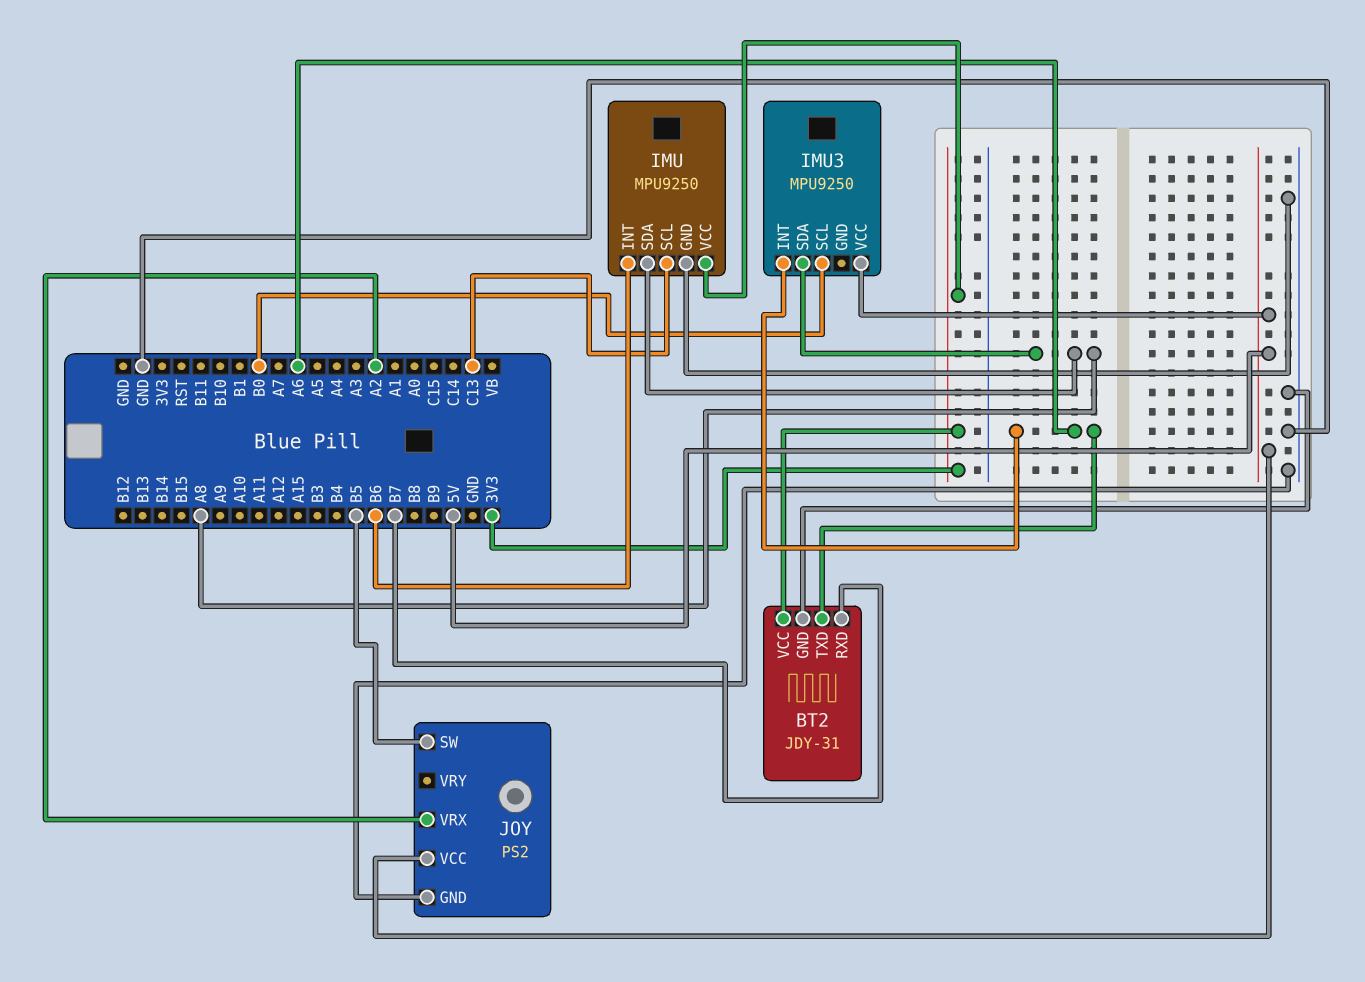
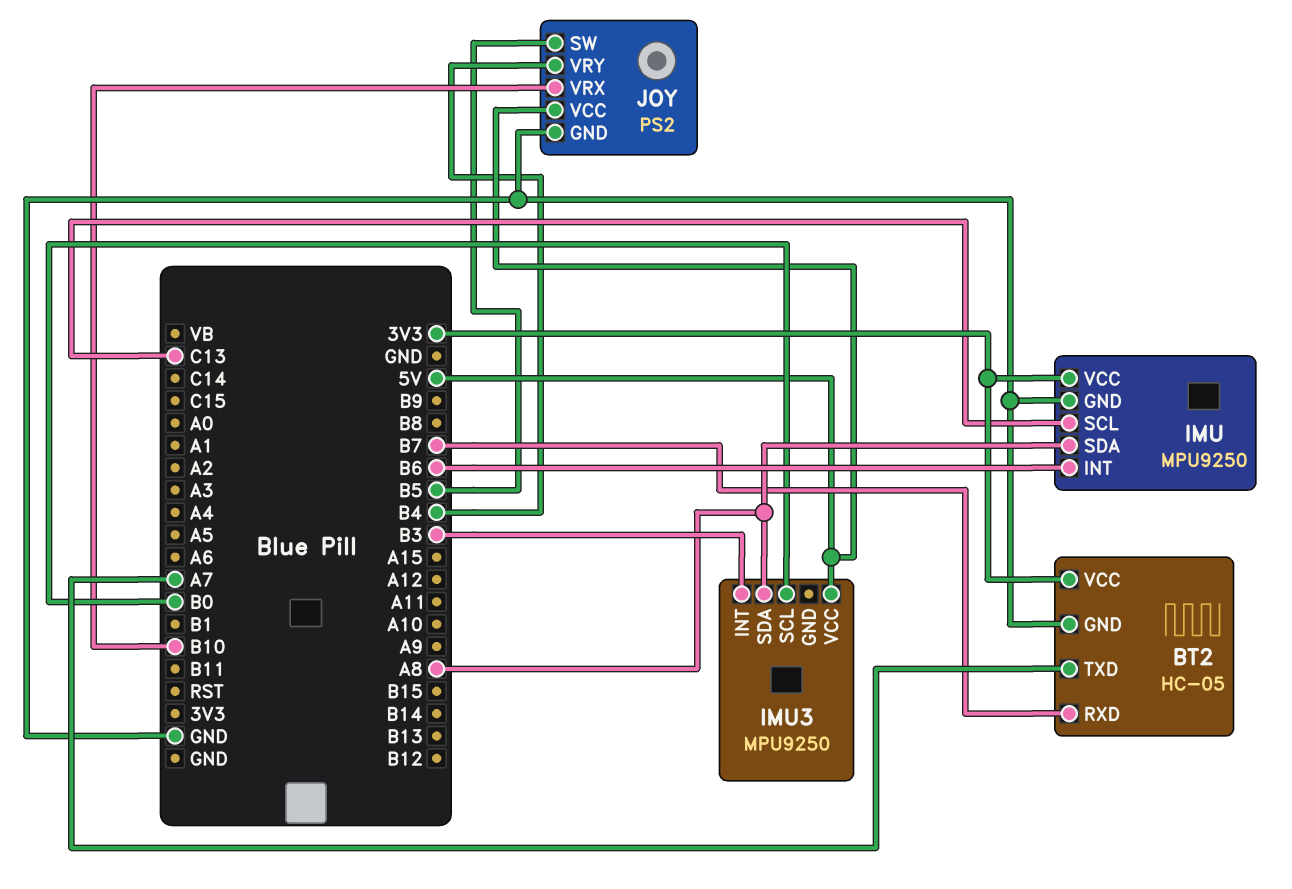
BT2: JDY-31 -> HC-05
BT2 pin TXD: A6 -> A7
IMU3 pin INT: A6 -> B3
JOY pin VRX: A2 -> B10
JOY pin VRY: none -> B4

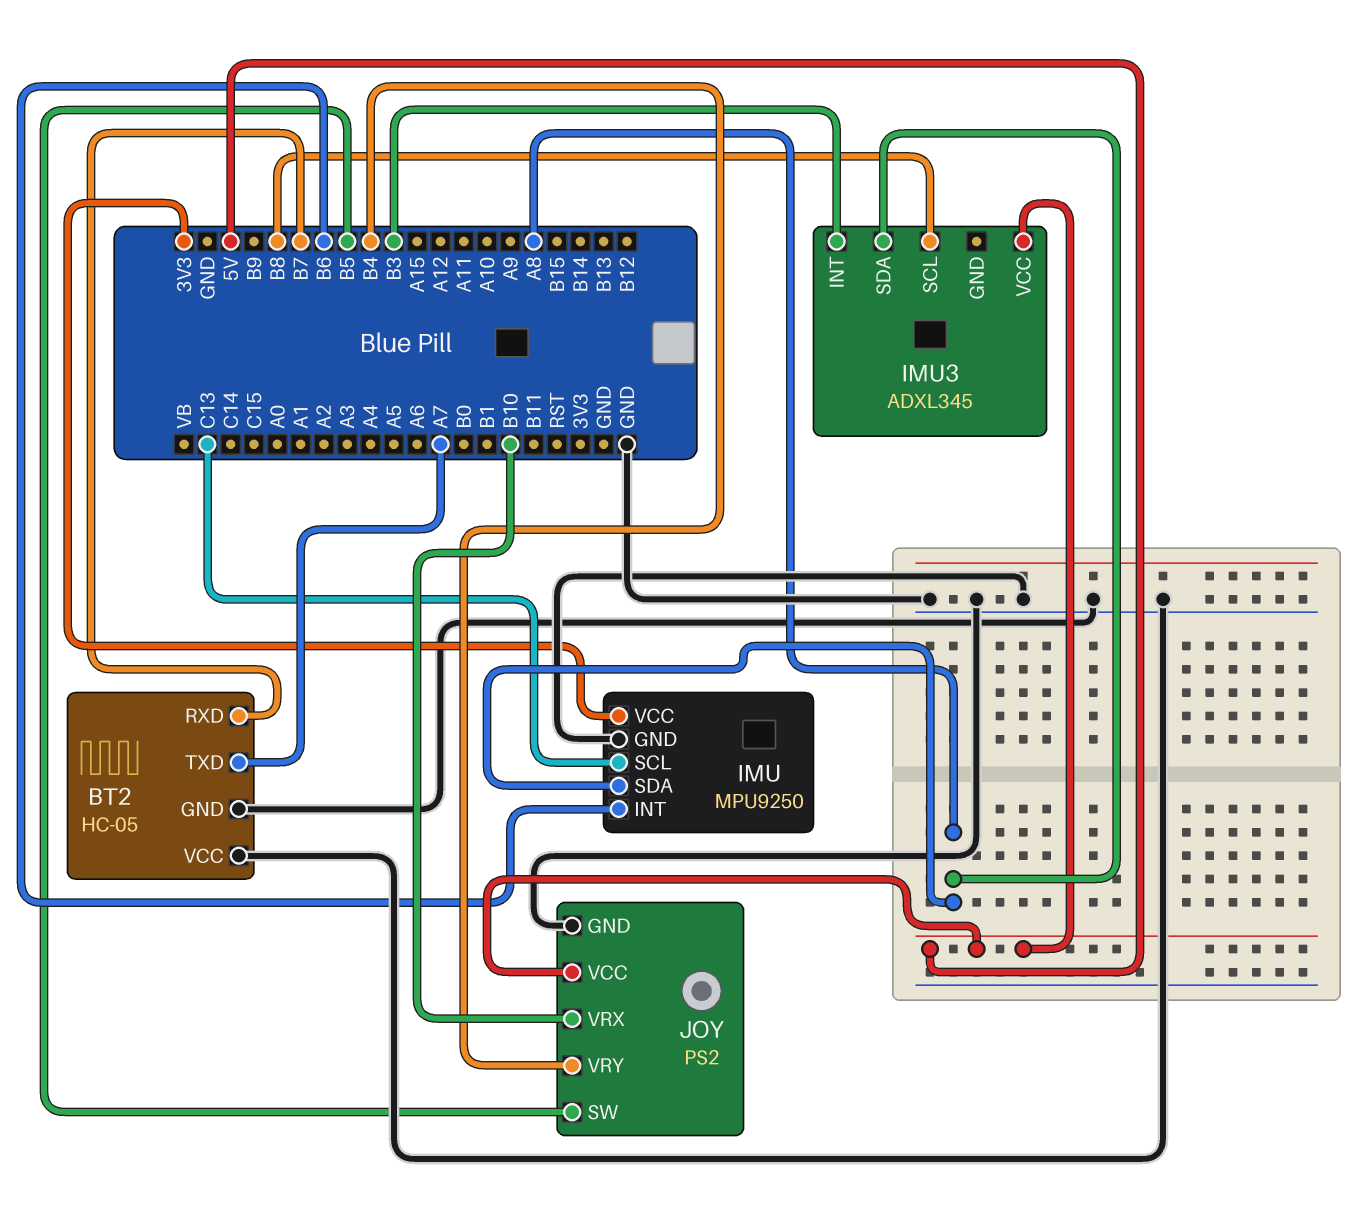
BT2 pin VCC: 3V3 -> GND
IMU3: MPU9250 -> ADXL345
IMU3 pin SCL: B0 -> B8

